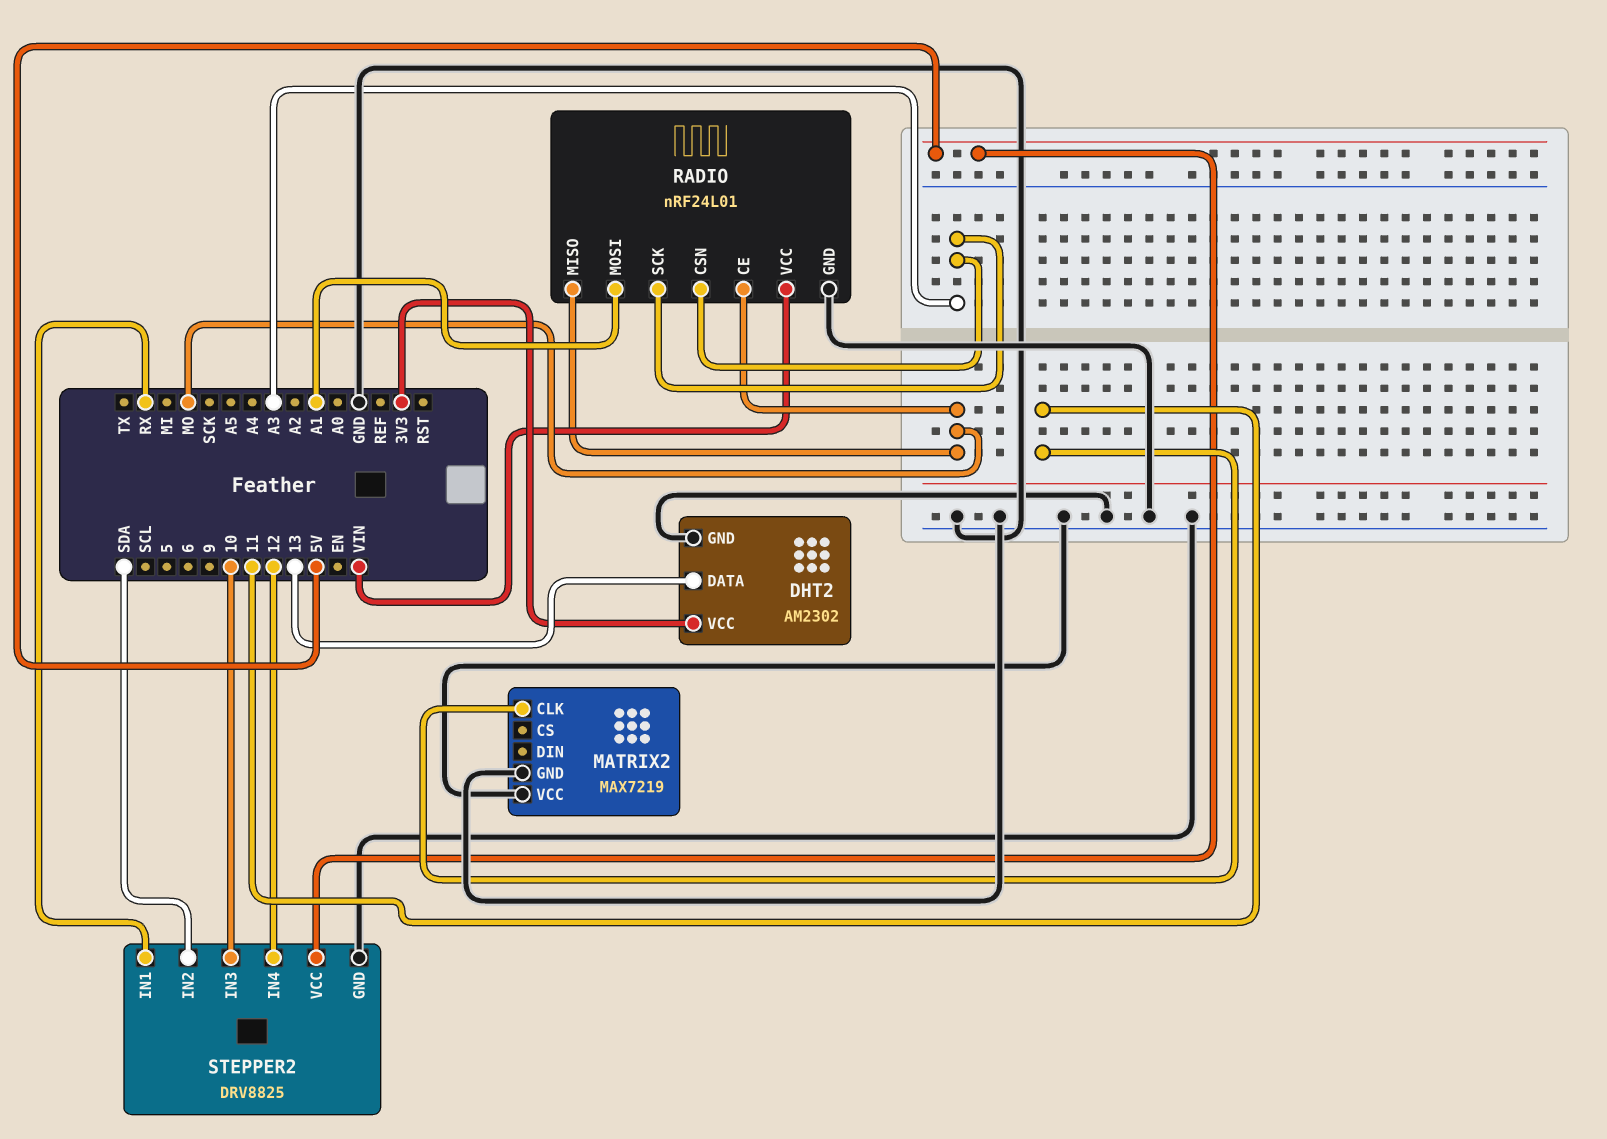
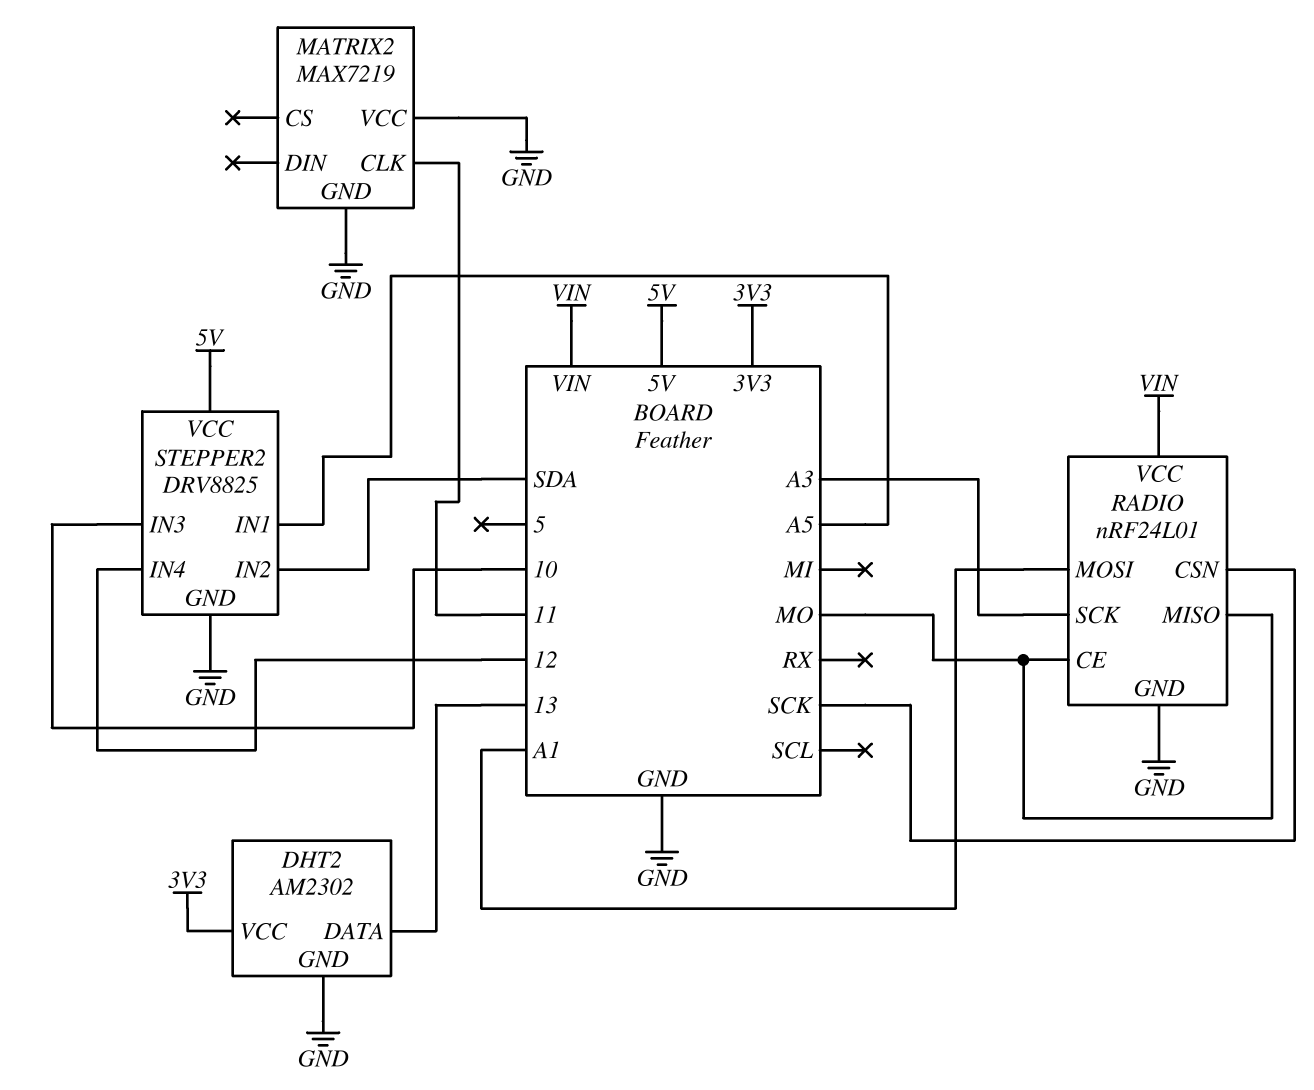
RADIO pin CSN: A3 -> SCK
STEPPER2 pin IN1: RX -> A5

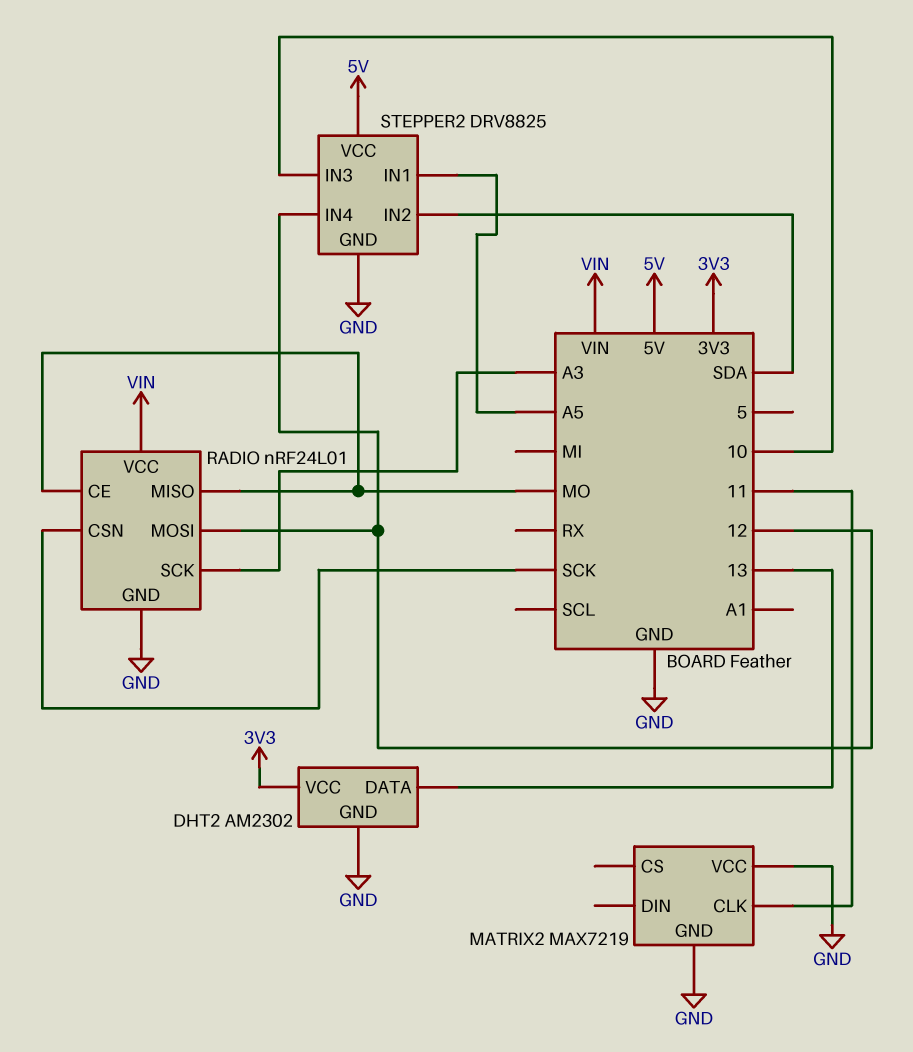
RADIO pin MOSI: A1 -> 12

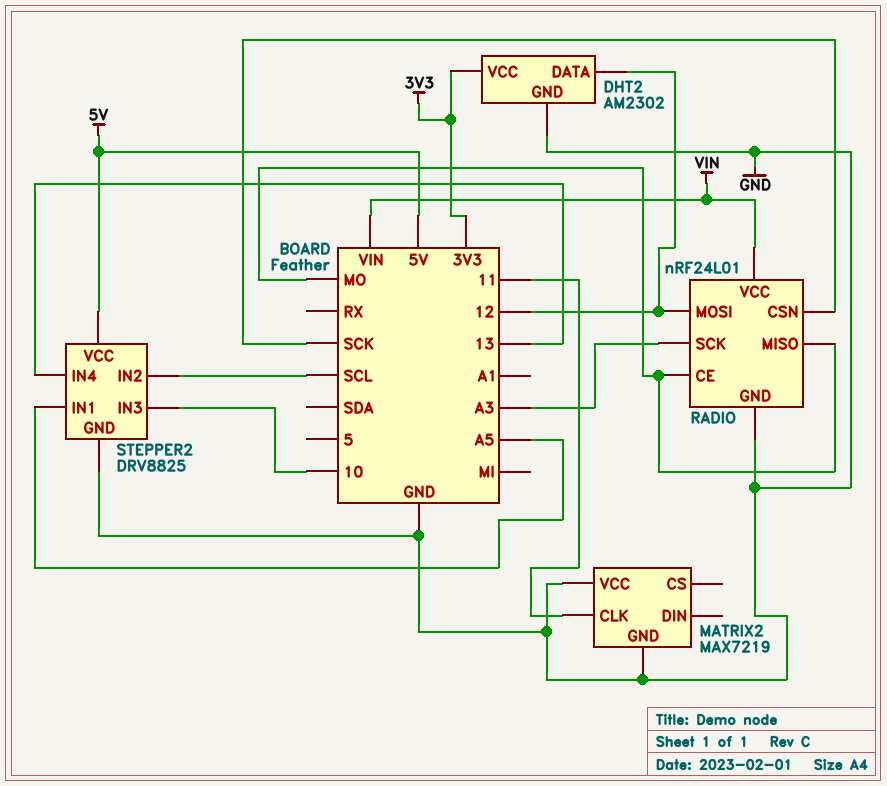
DHT2 pin DATA: 13 -> 12
STEPPER2 pin IN2: SDA -> SCL
STEPPER2 pin IN4: 12 -> 13

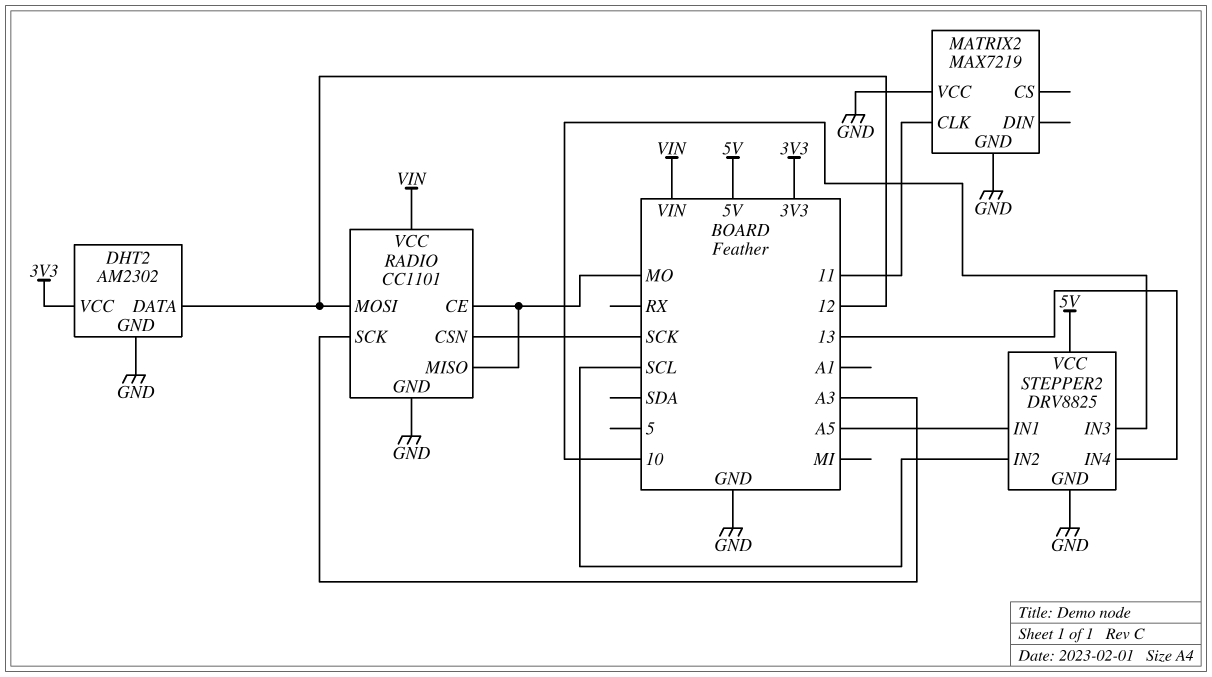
RADIO: nRF24L01 -> CC1101

